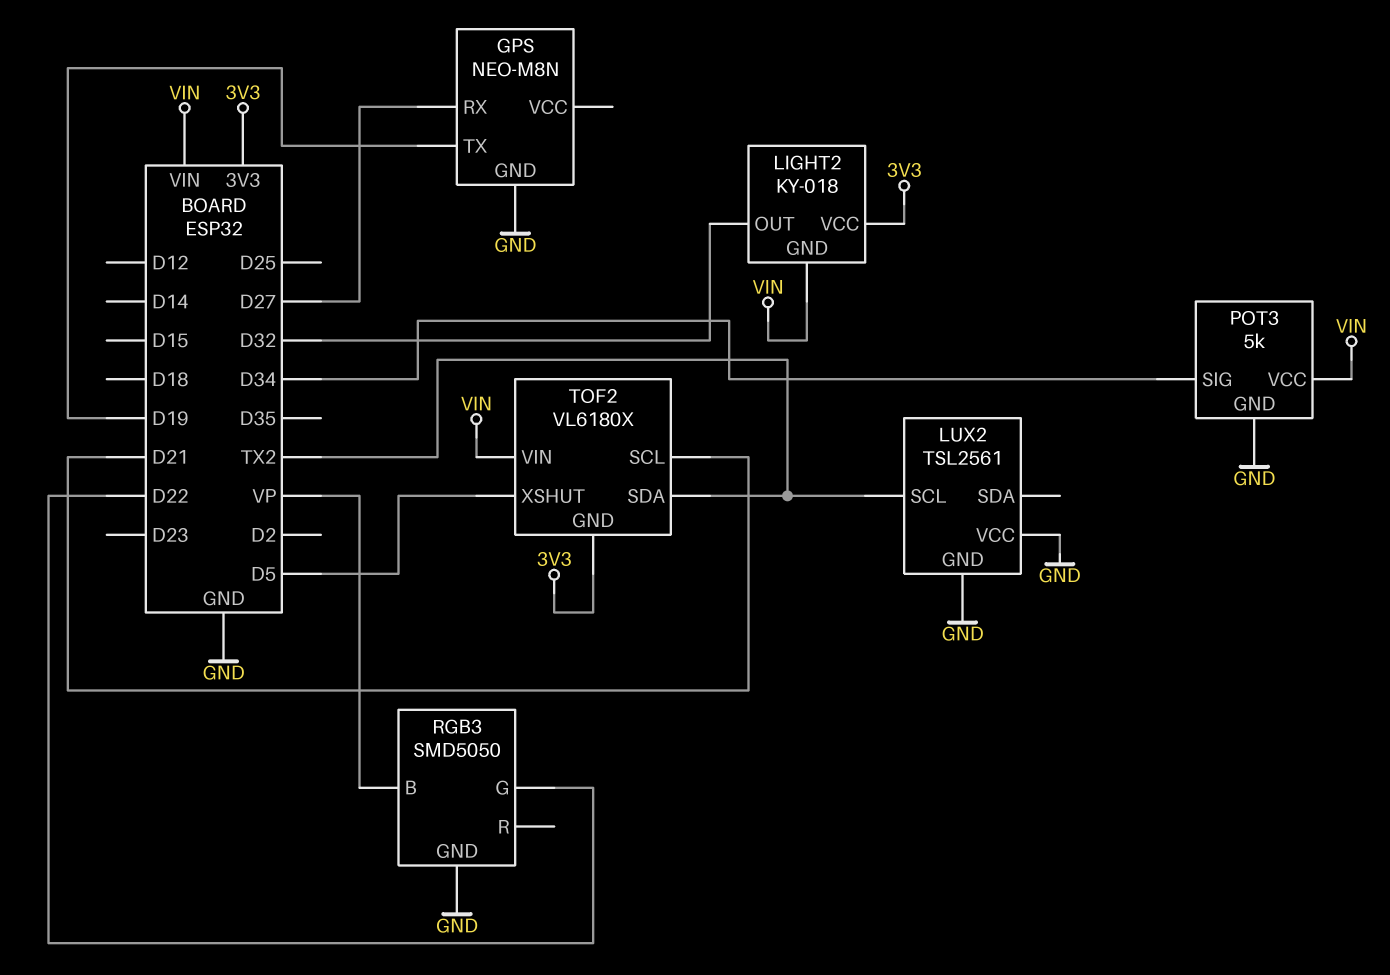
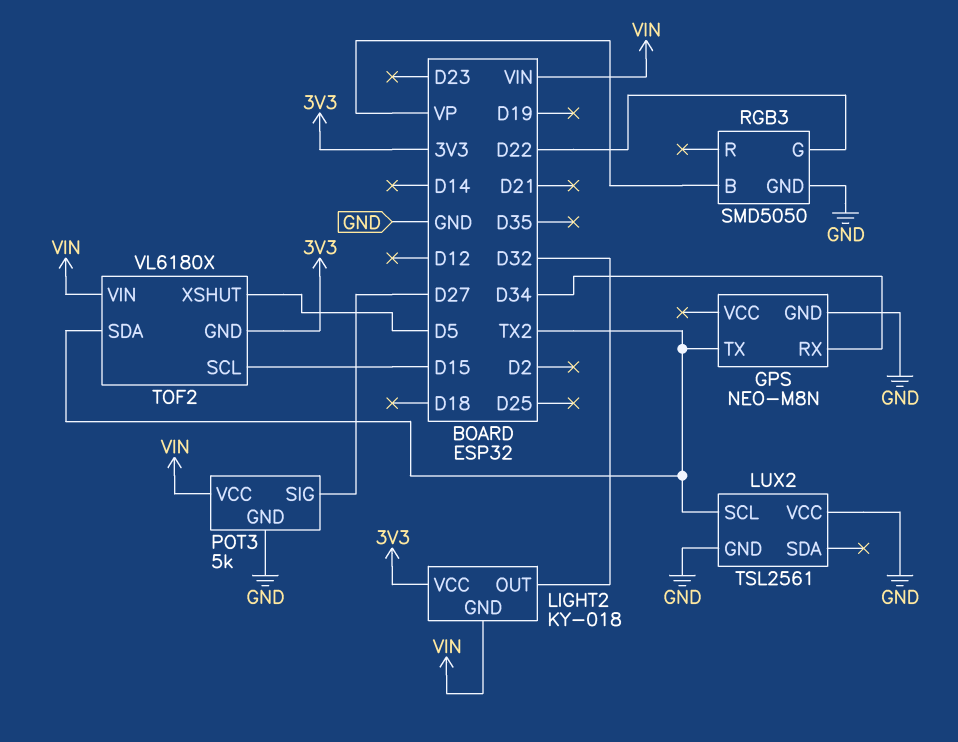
GPS pin RX: D27 -> D34
GPS pin TX: D19 -> TX2
POT3 pin SIG: D34 -> D27
TOF2 pin SCL: D21 -> D15

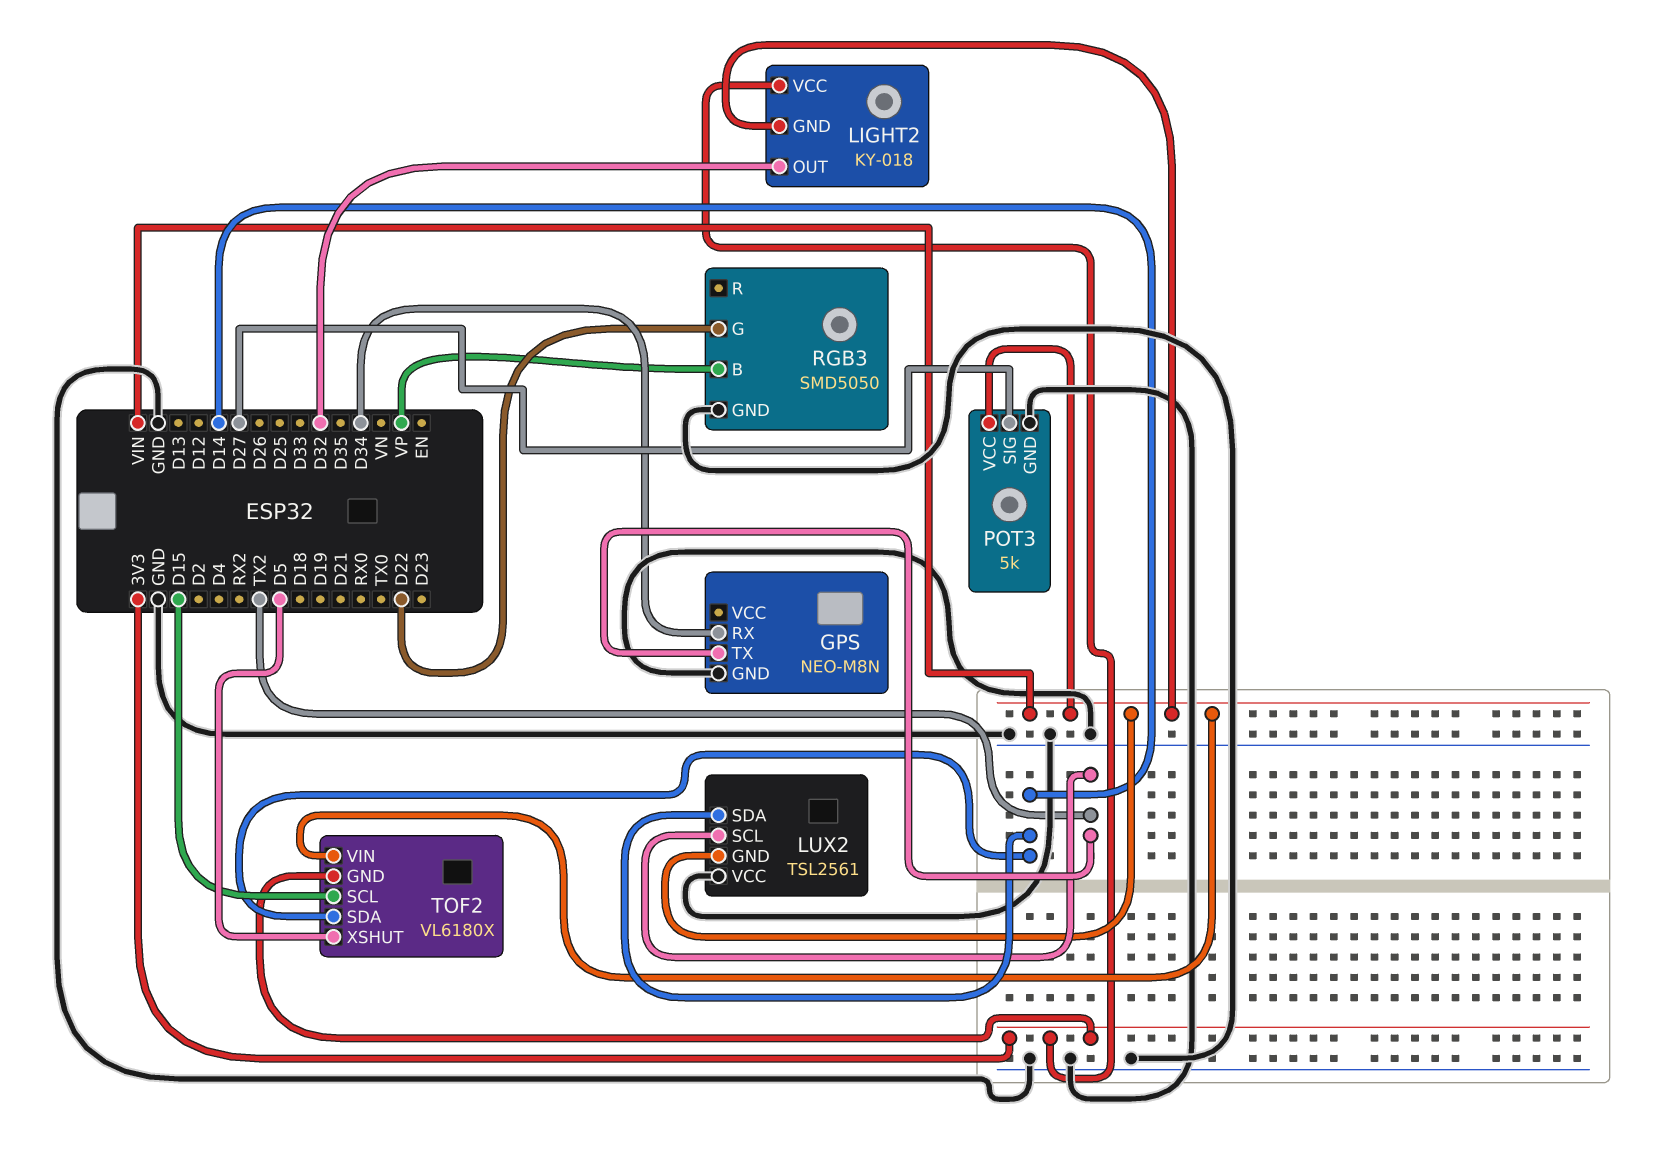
LUX2 pin GND: GND -> VIN
LUX2 pin SDA: none -> D14
TOF2 pin SDA: TX2 -> D14

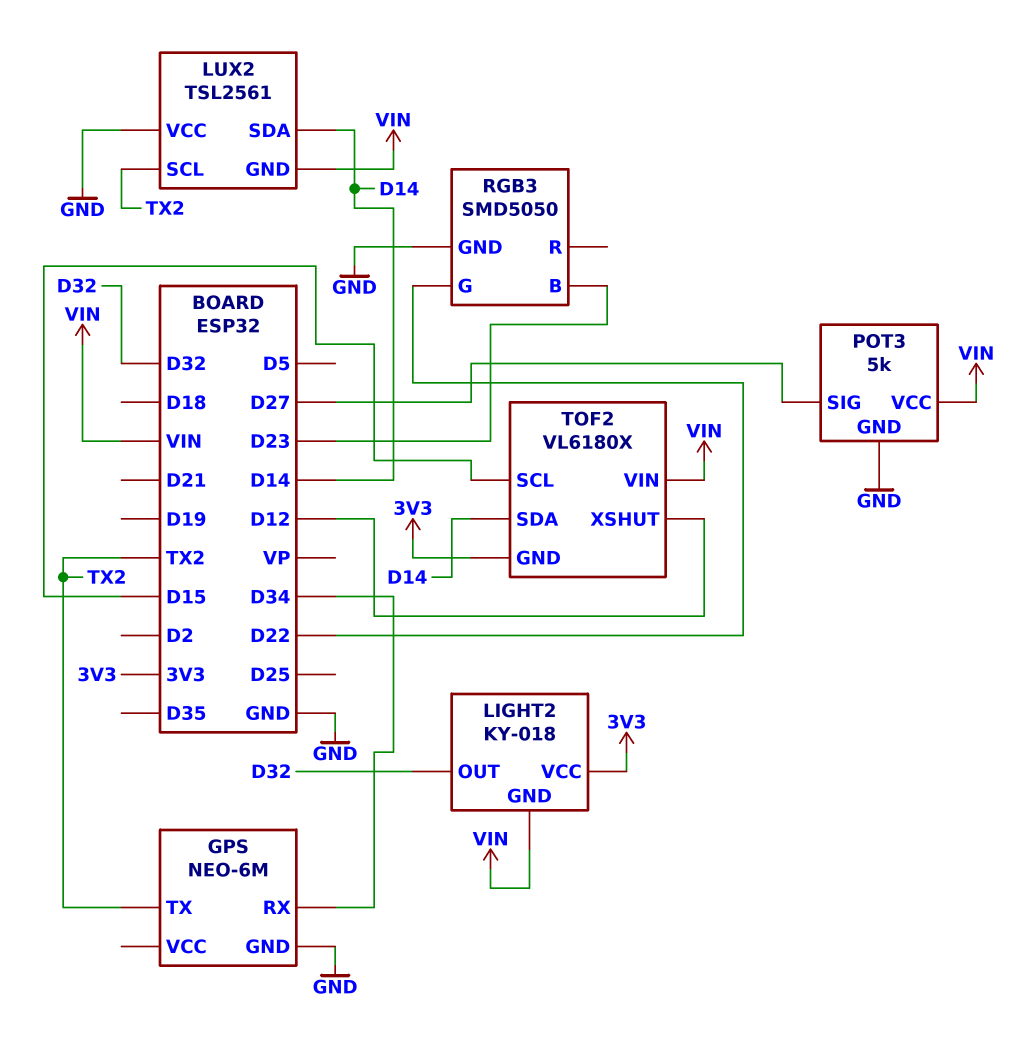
GPS: NEO-M8N -> NEO-6M
RGB3 pin B: VP -> D23
TOF2 pin XSHUT: D5 -> D12

